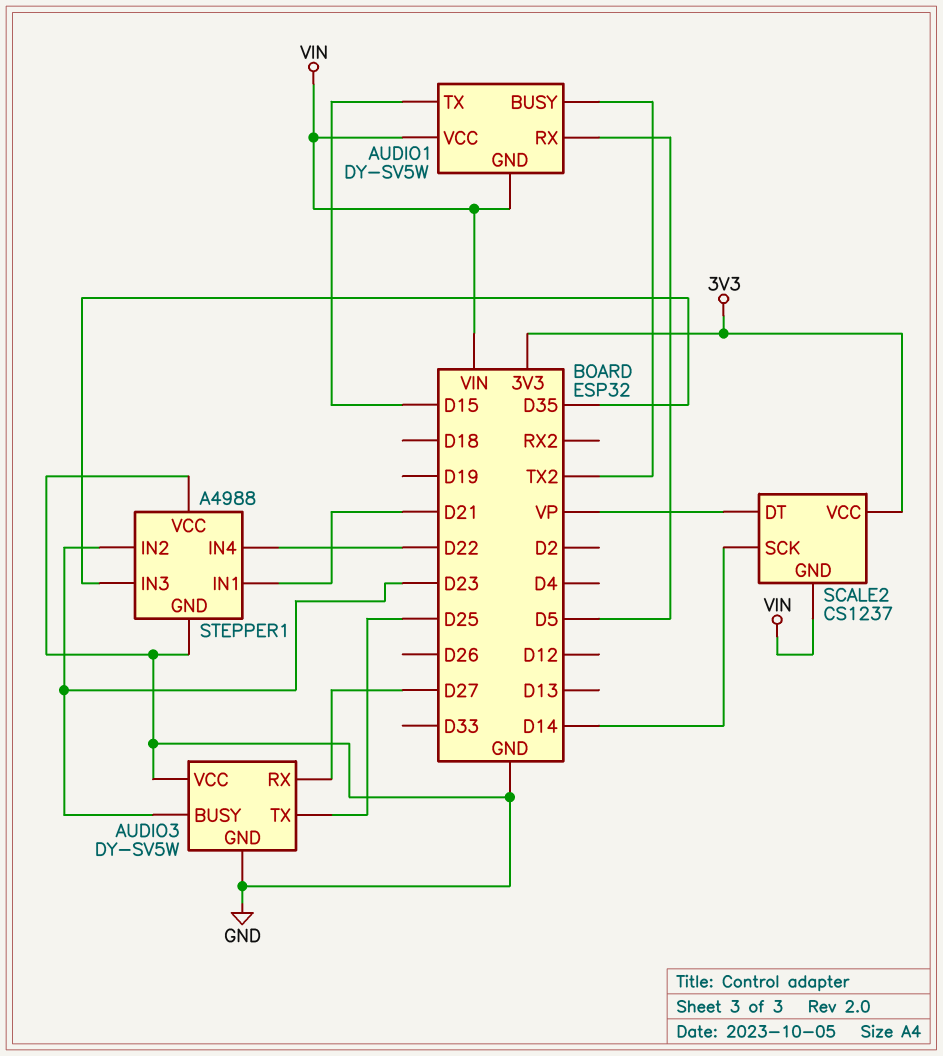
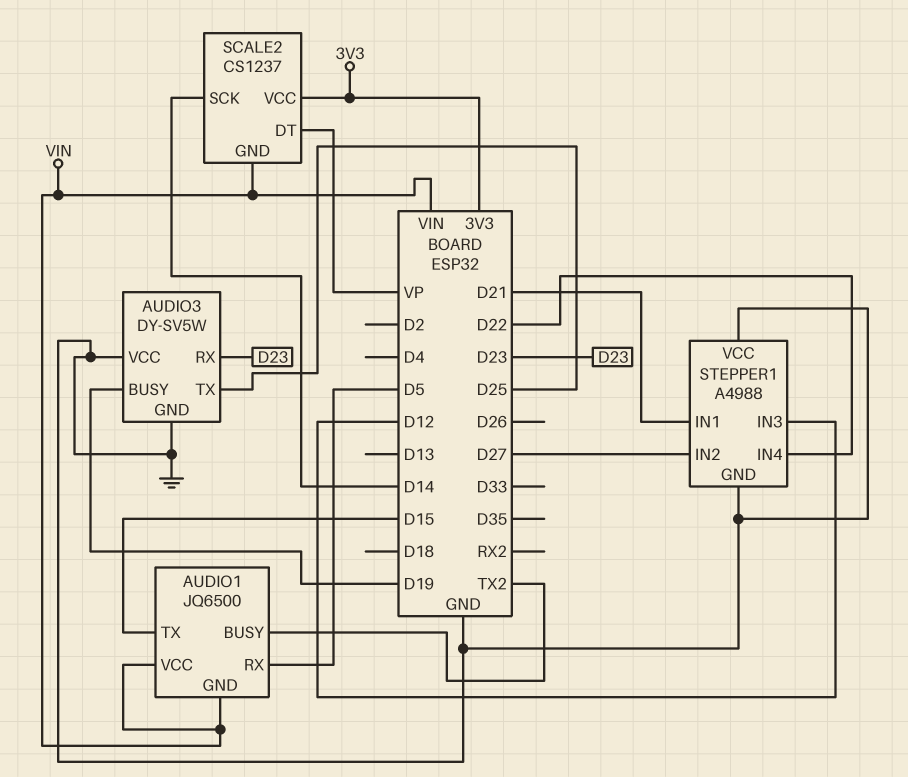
AUDIO1: DY-SV5W -> JQ6500
AUDIO3 pin BUSY: D23 -> D19
AUDIO3 pin RX: D27 -> D23
STEPPER1 pin IN2: D23 -> D27
STEPPER1 pin IN3: D35 -> D12

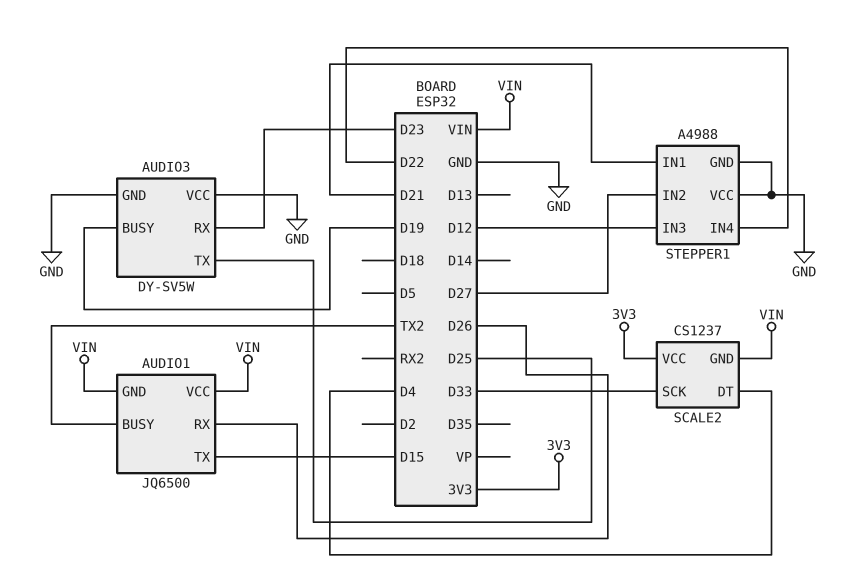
AUDIO1 pin RX: D5 -> D26
SCALE2 pin DT: VP -> D4
SCALE2 pin SCK: D14 -> D33

